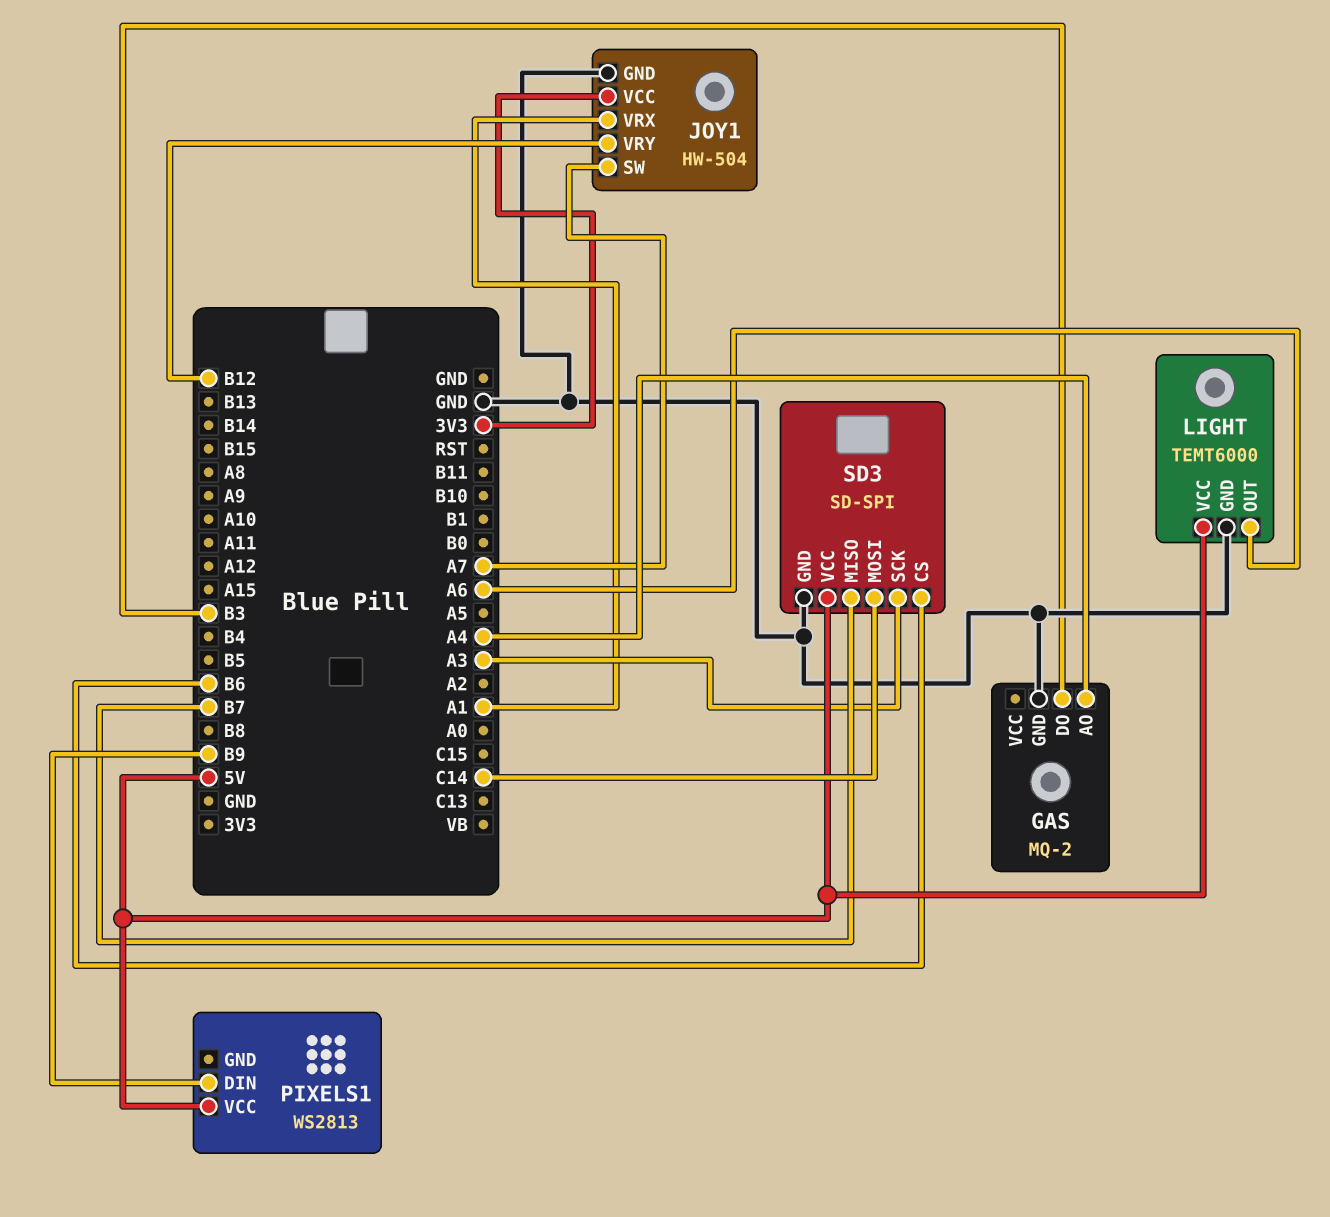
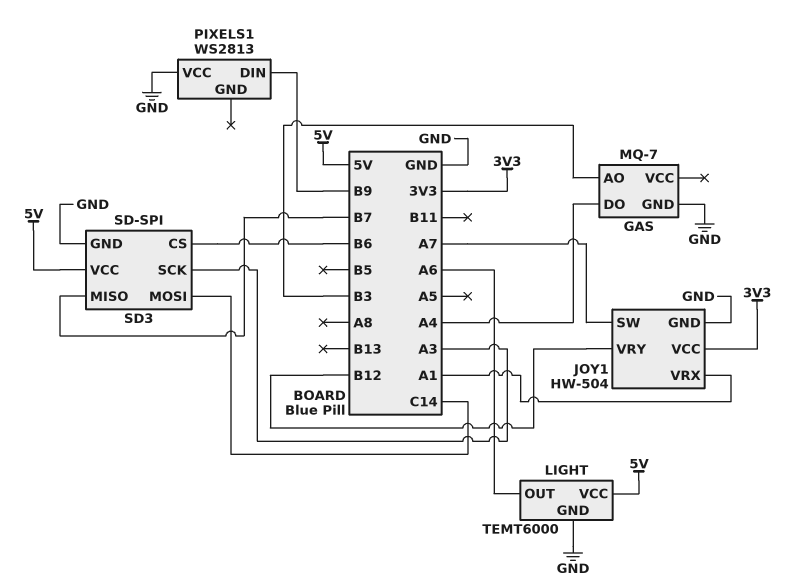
GAS: MQ-2 -> MQ-7
GAS pin AO: A4 -> B3
GAS pin DO: B3 -> A4
PIXELS1 pin VCC: 5V -> GND

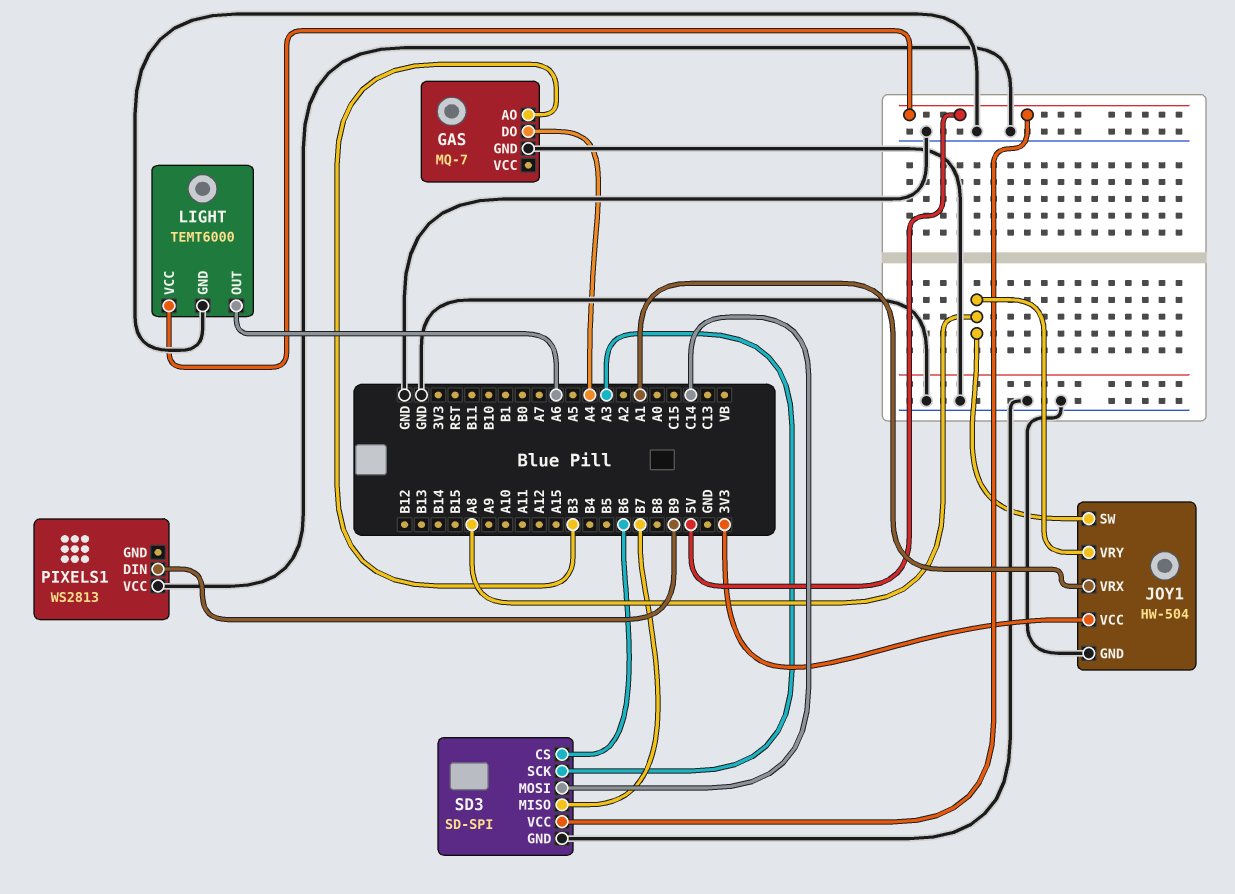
JOY1 pin SW: A7 -> A8
JOY1 pin VRY: B12 -> A8

